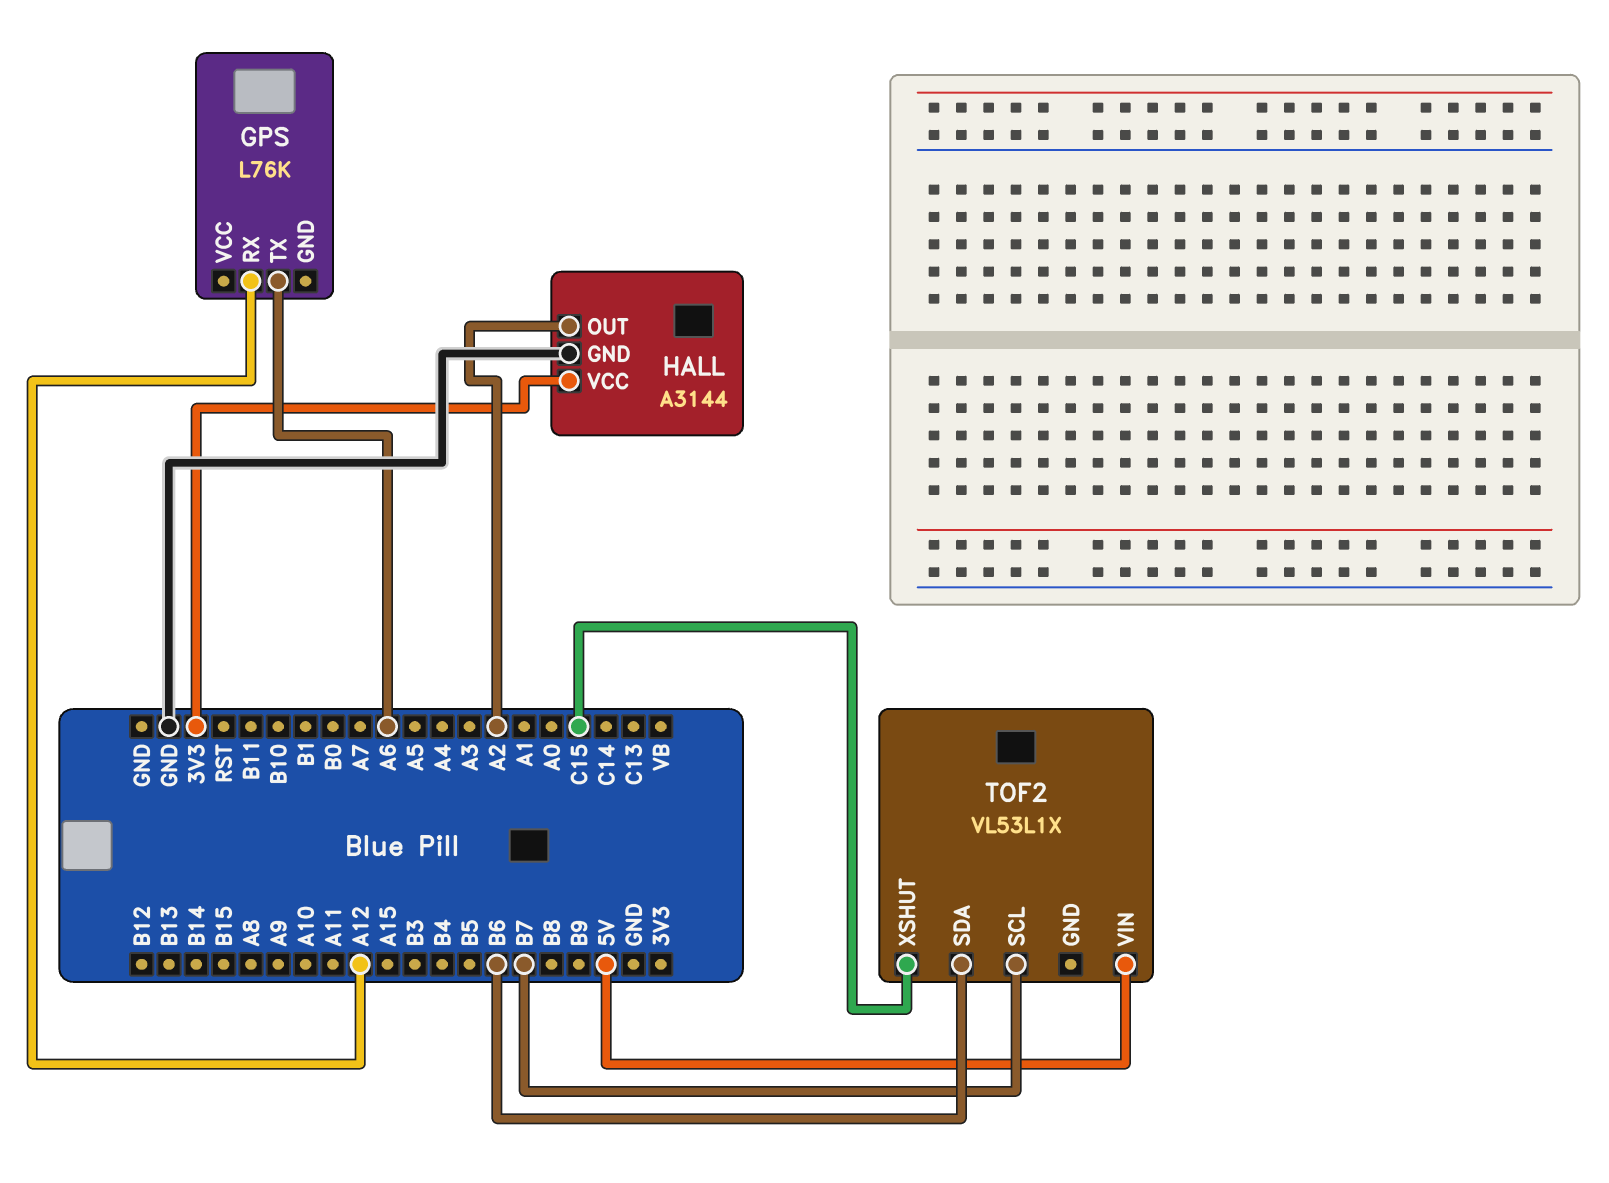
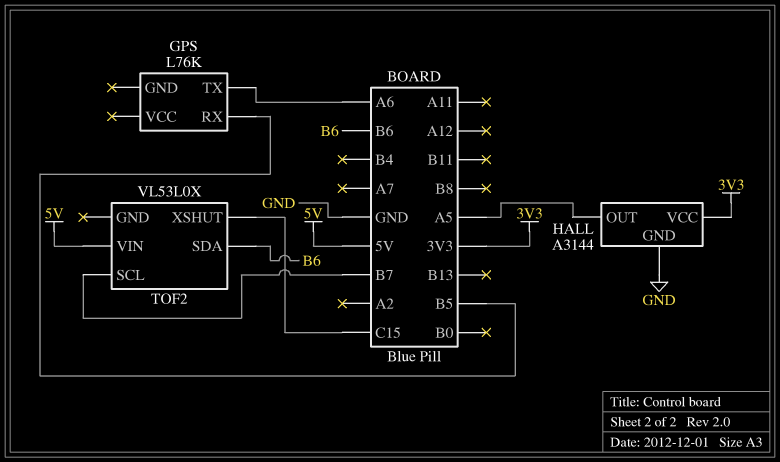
GPS pin RX: A12 -> B5
HALL pin OUT: A2 -> A5
TOF2: VL53L1X -> VL53L0X

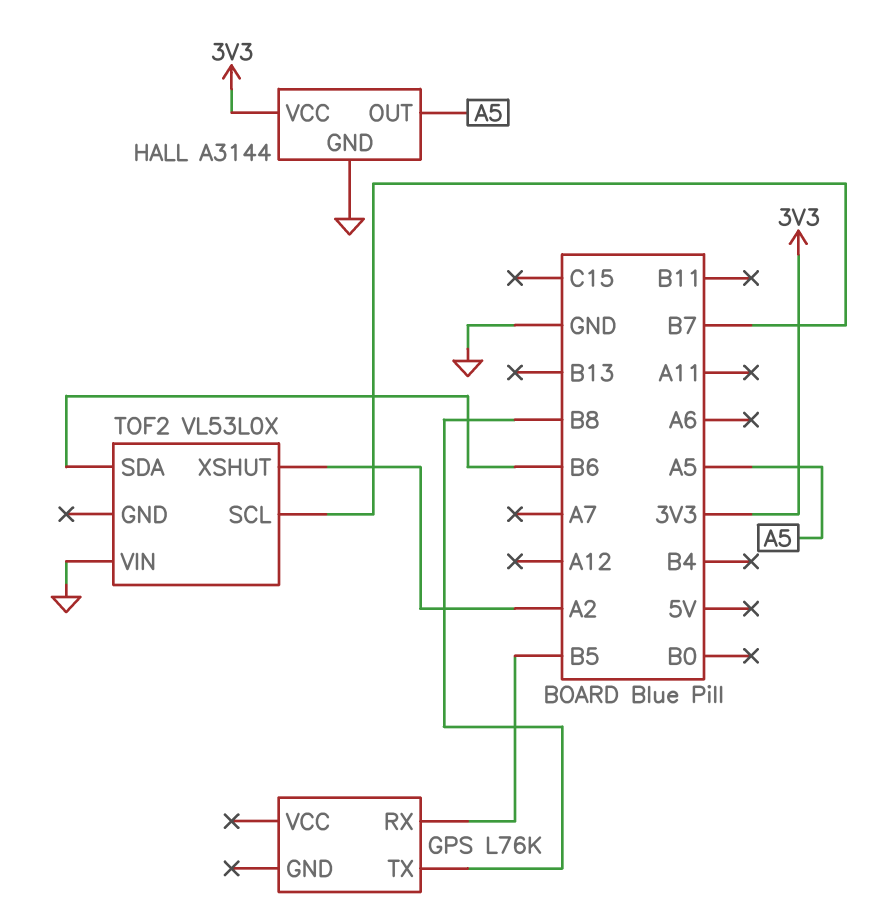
GPS pin TX: A6 -> B8
TOF2 pin VIN: 5V -> GND
TOF2 pin XSHUT: C15 -> A2

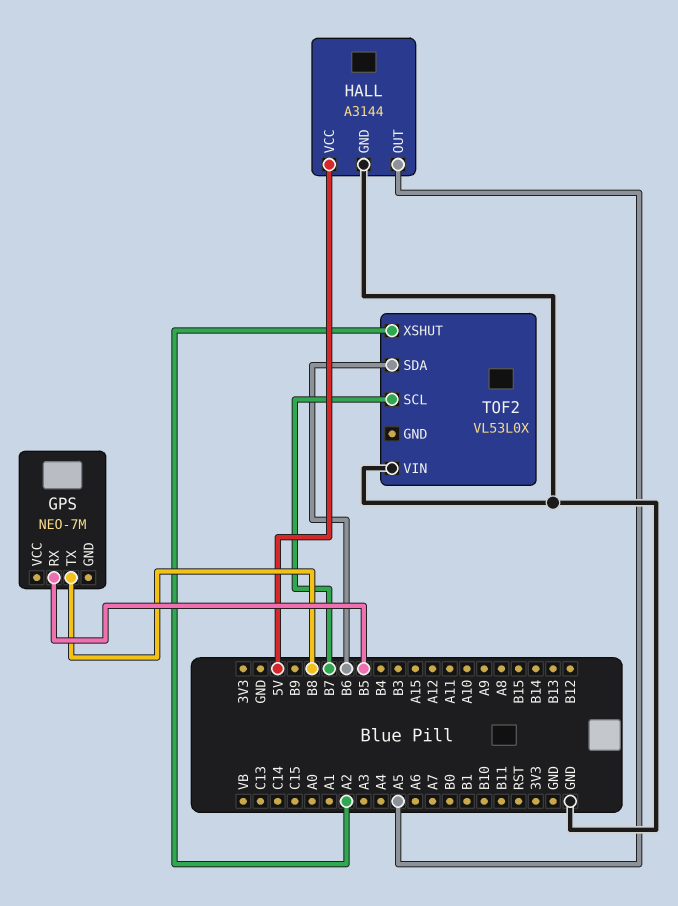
GPS: L76K -> NEO-7M
HALL pin VCC: 3V3 -> 5V

